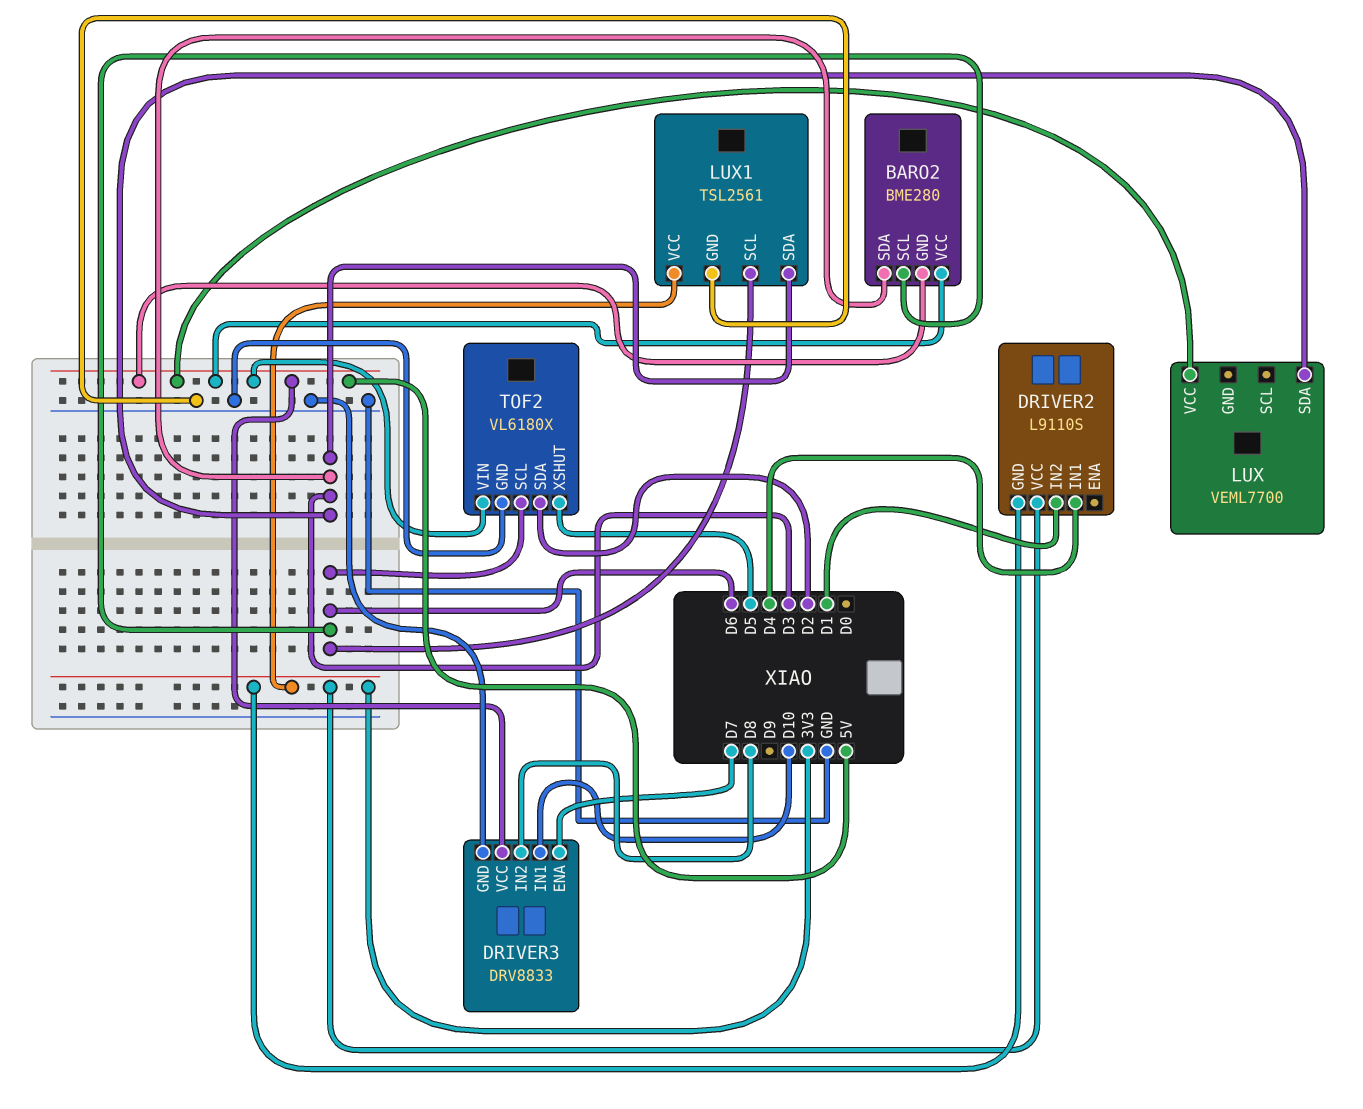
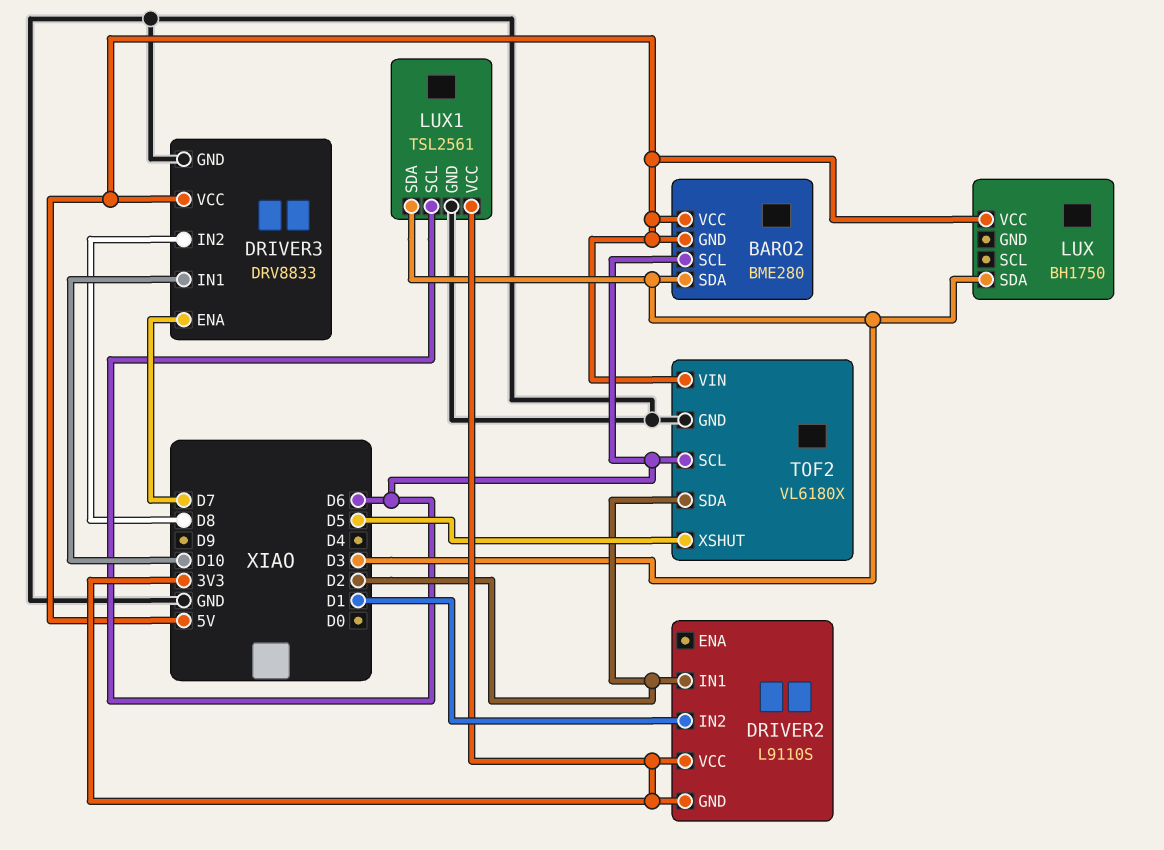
DRIVER2 pin IN1: D4 -> D2
LUX: VEML7700 -> BH1750

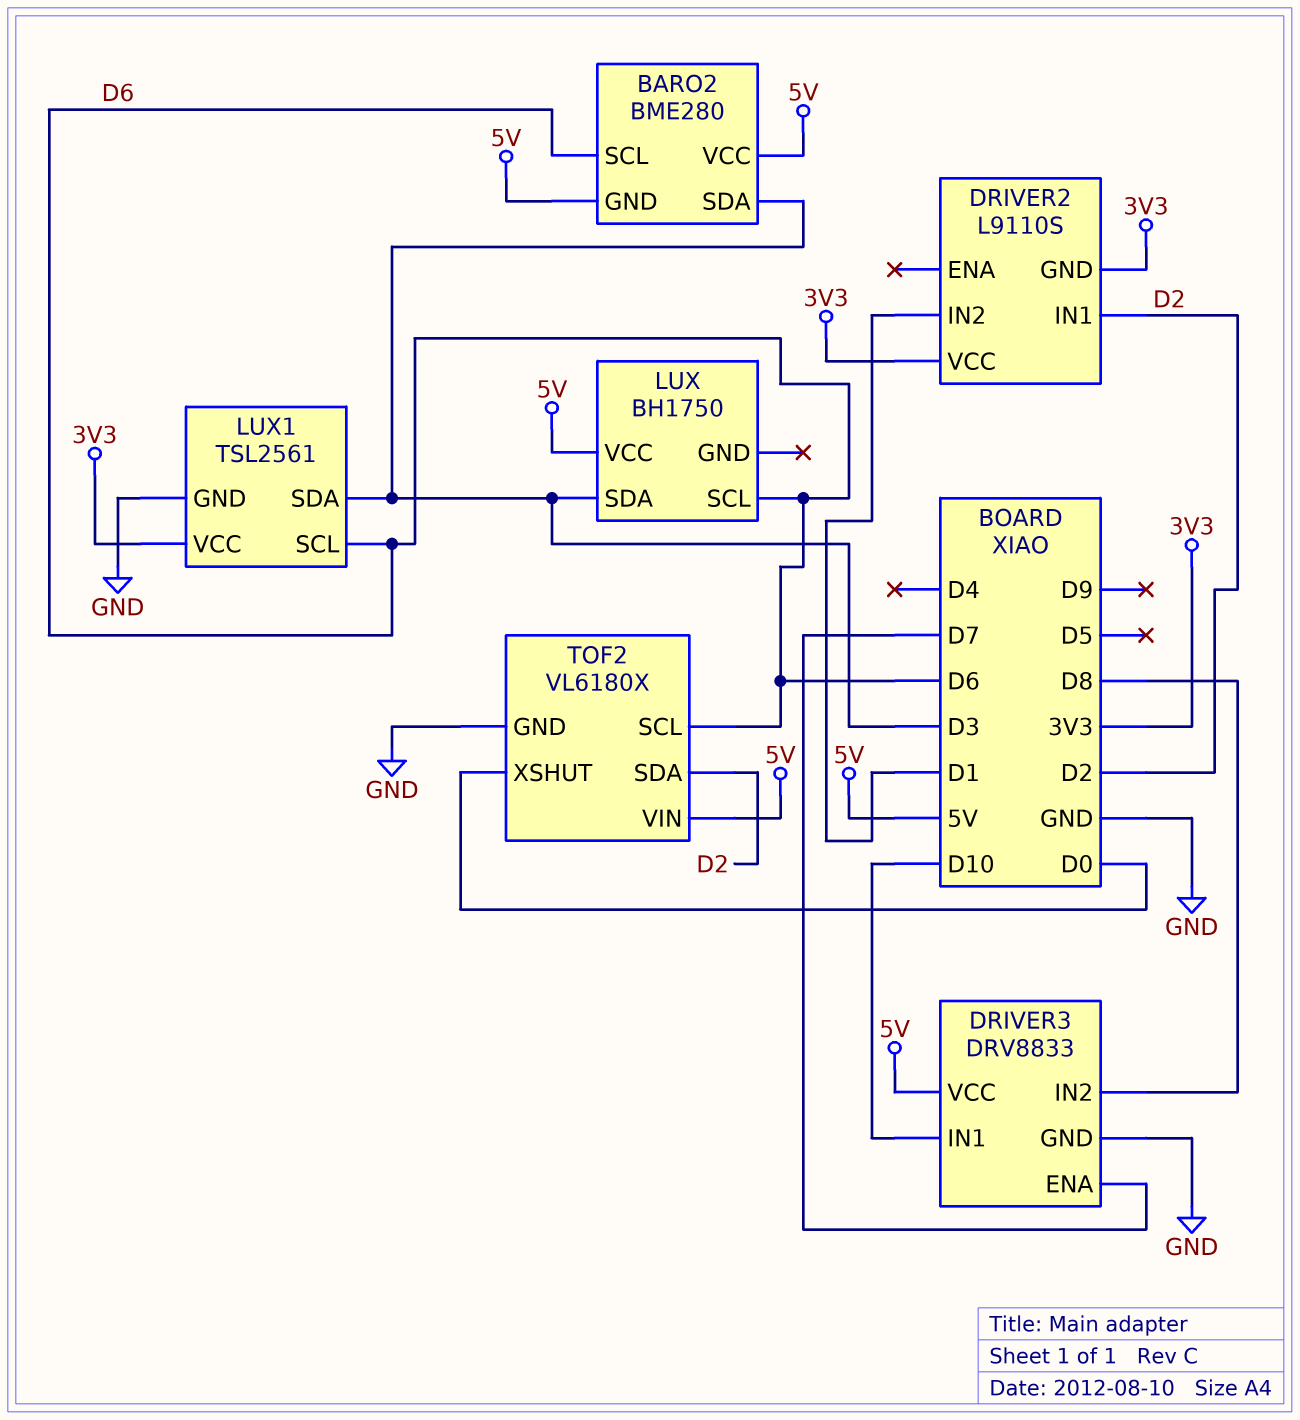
LUX pin SCL: none -> D6
TOF2 pin XSHUT: D5 -> D0

